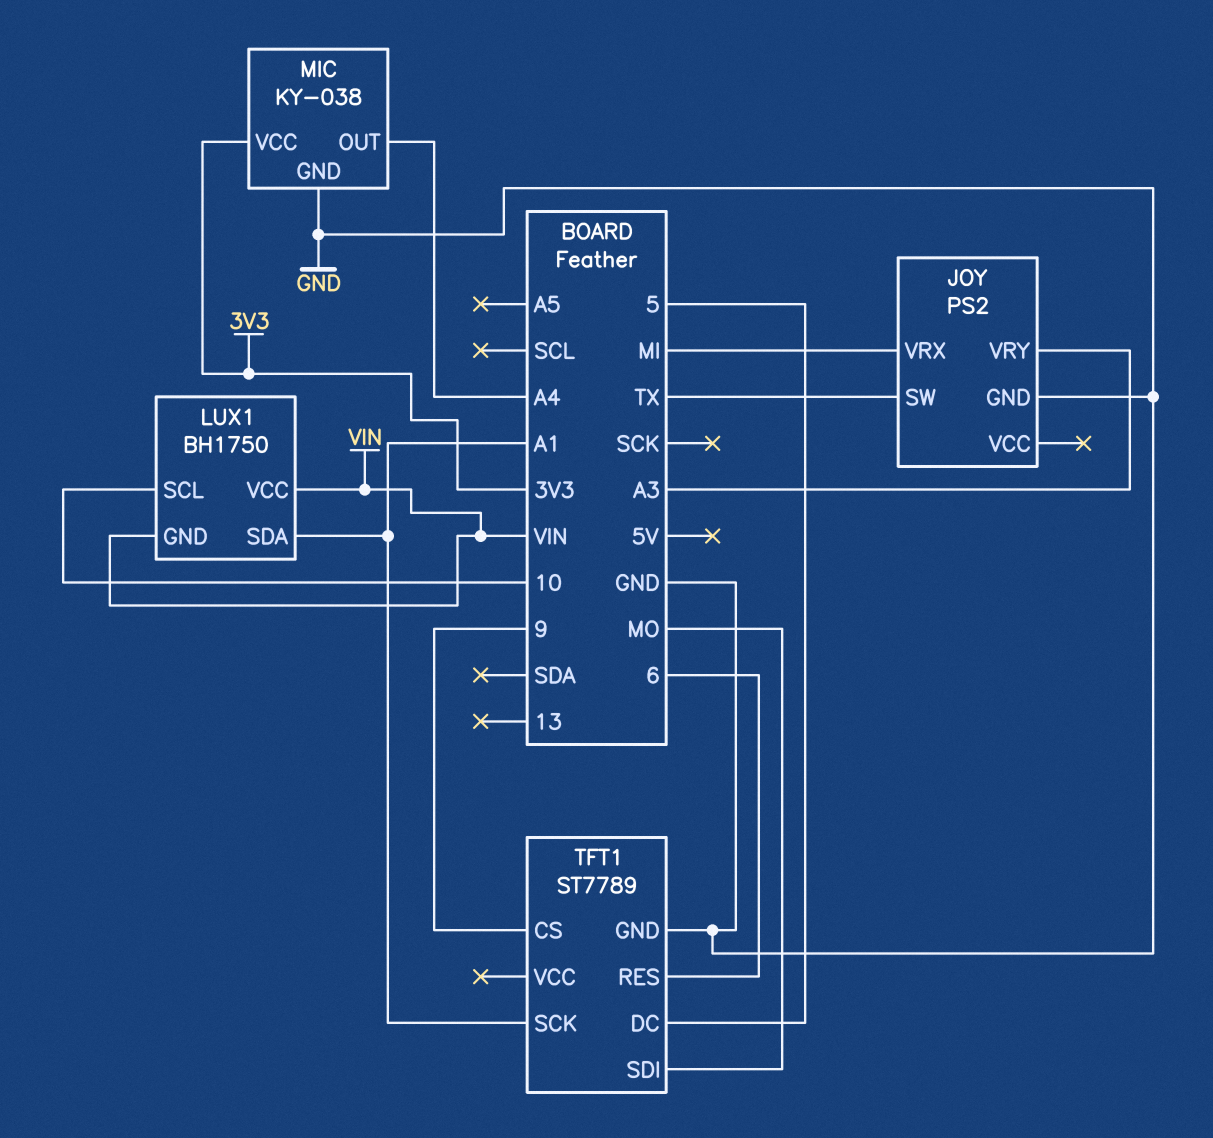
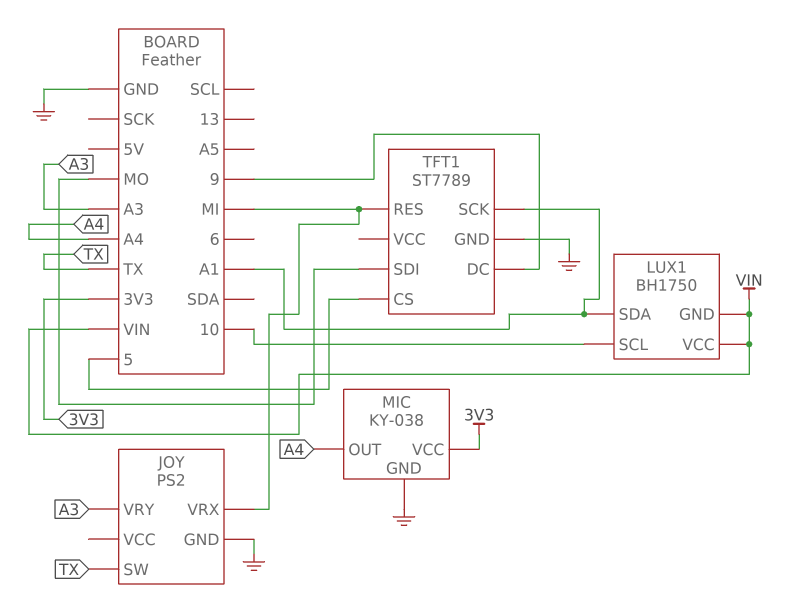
TFT1 pin CS: 9 -> 5
TFT1 pin DC: 5 -> 9
TFT1 pin RES: 6 -> MI

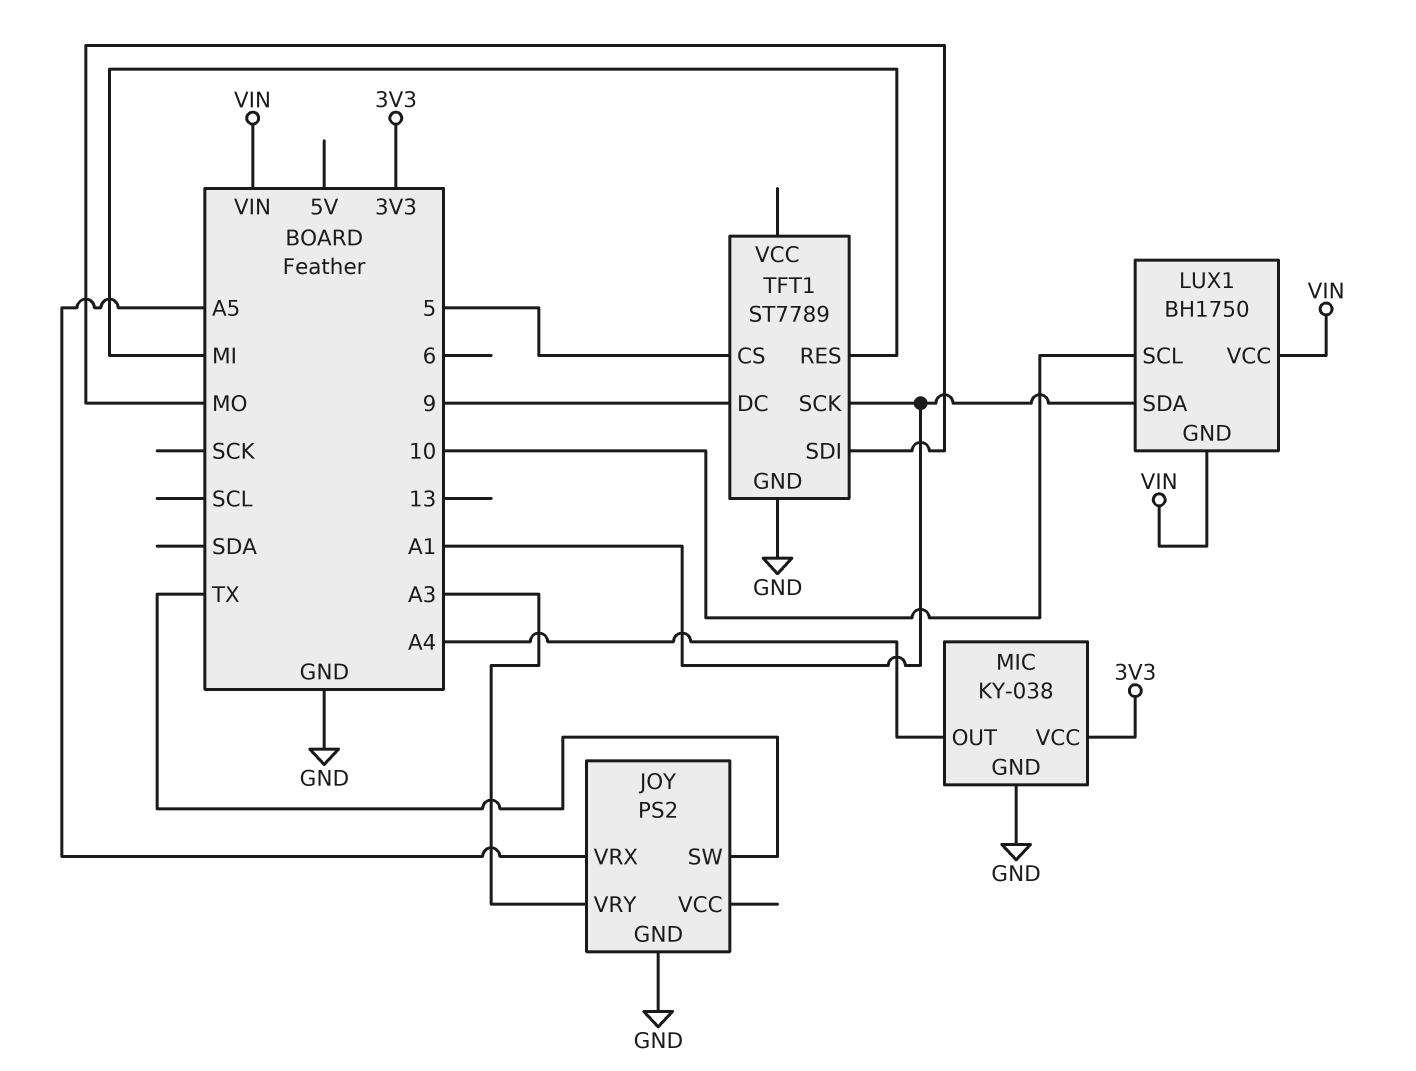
JOY pin VRX: MI -> A5

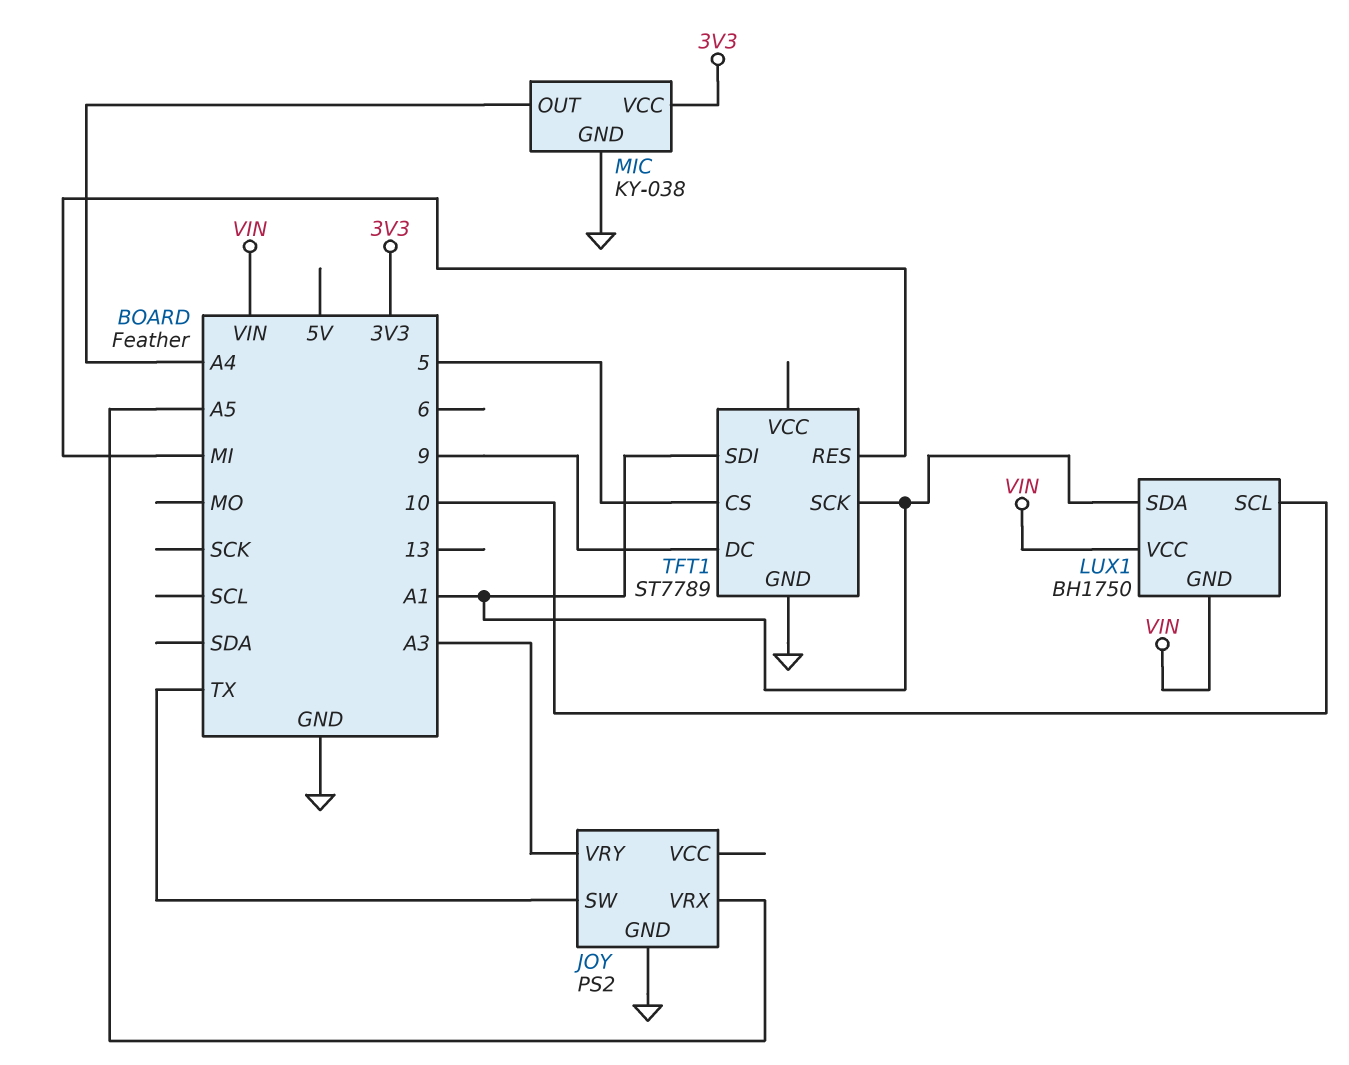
TFT1 pin SDI: MO -> A1

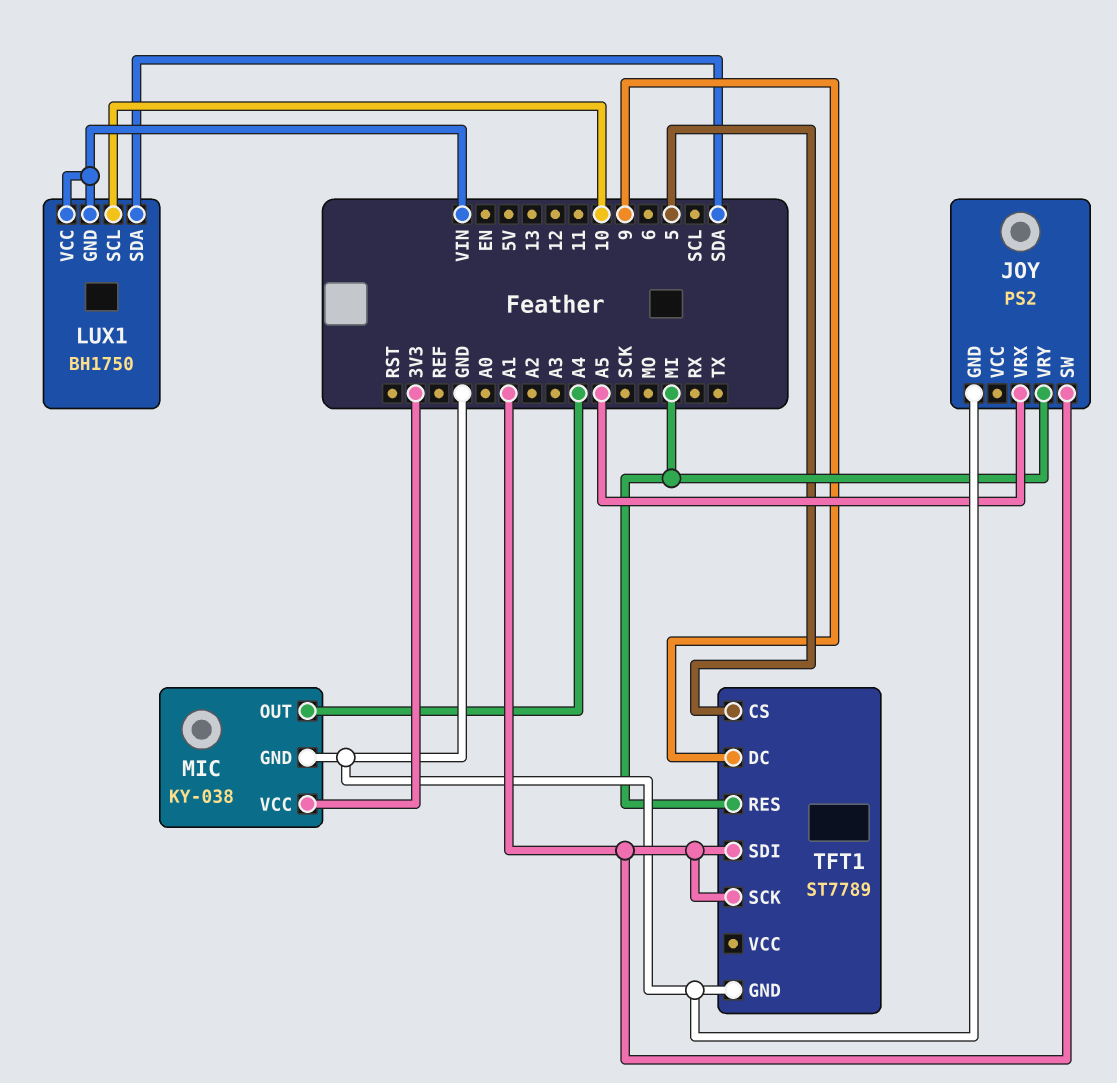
JOY pin SW: TX -> A1
JOY pin VRY: A3 -> MI
LUX1 pin SDA: A1 -> SDA

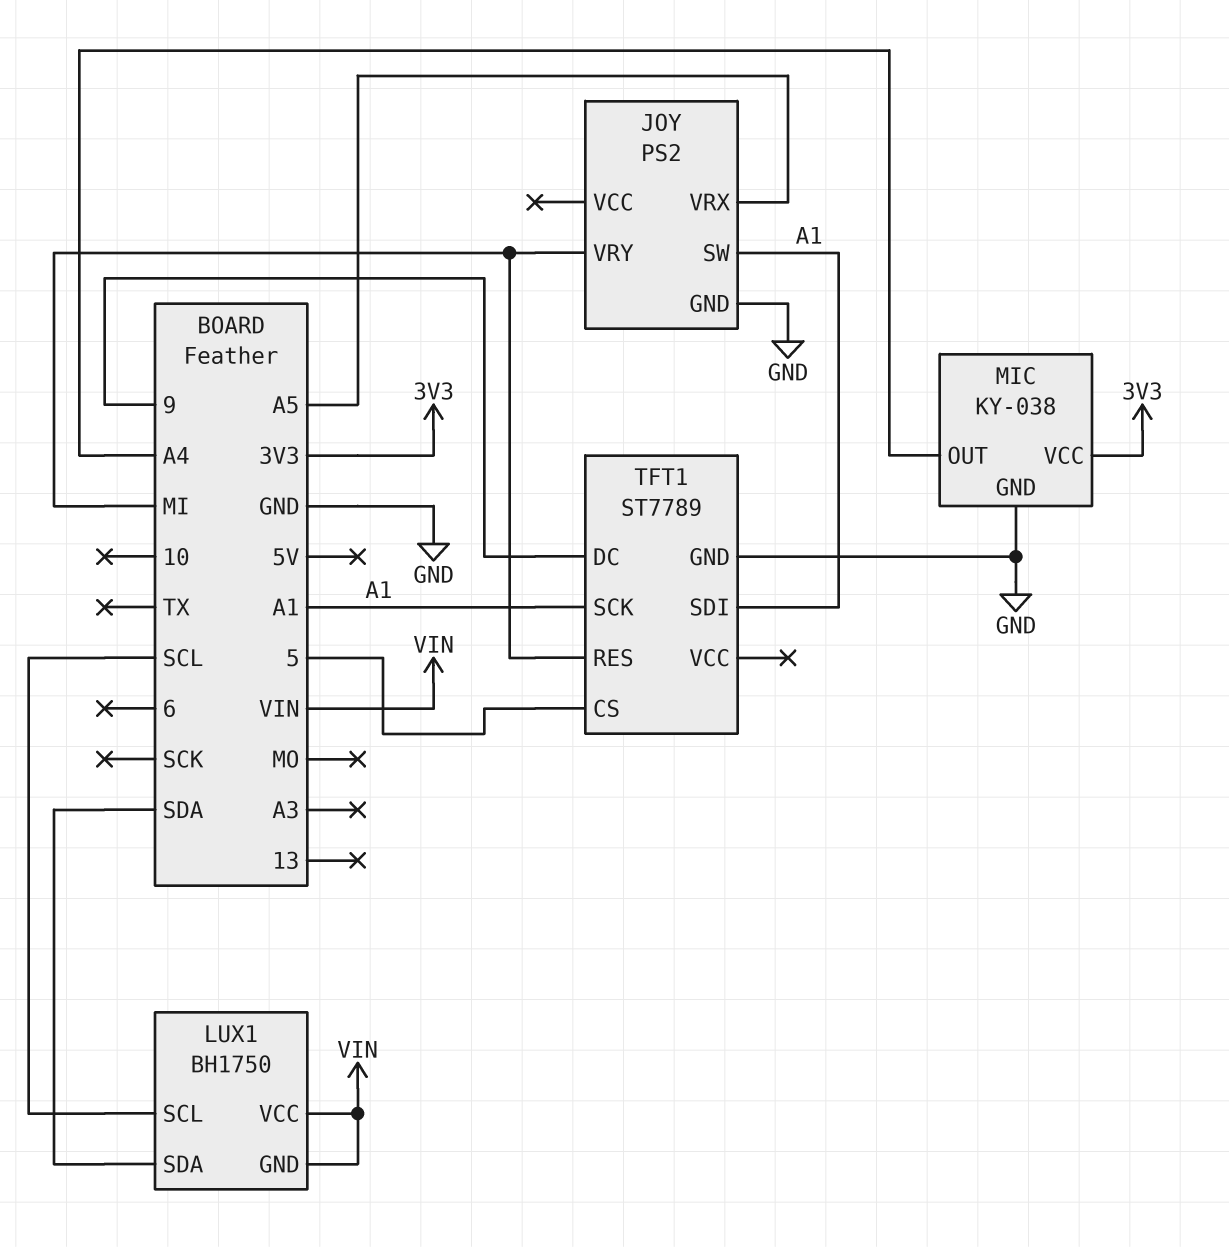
LUX1 pin SCL: 10 -> SCL

